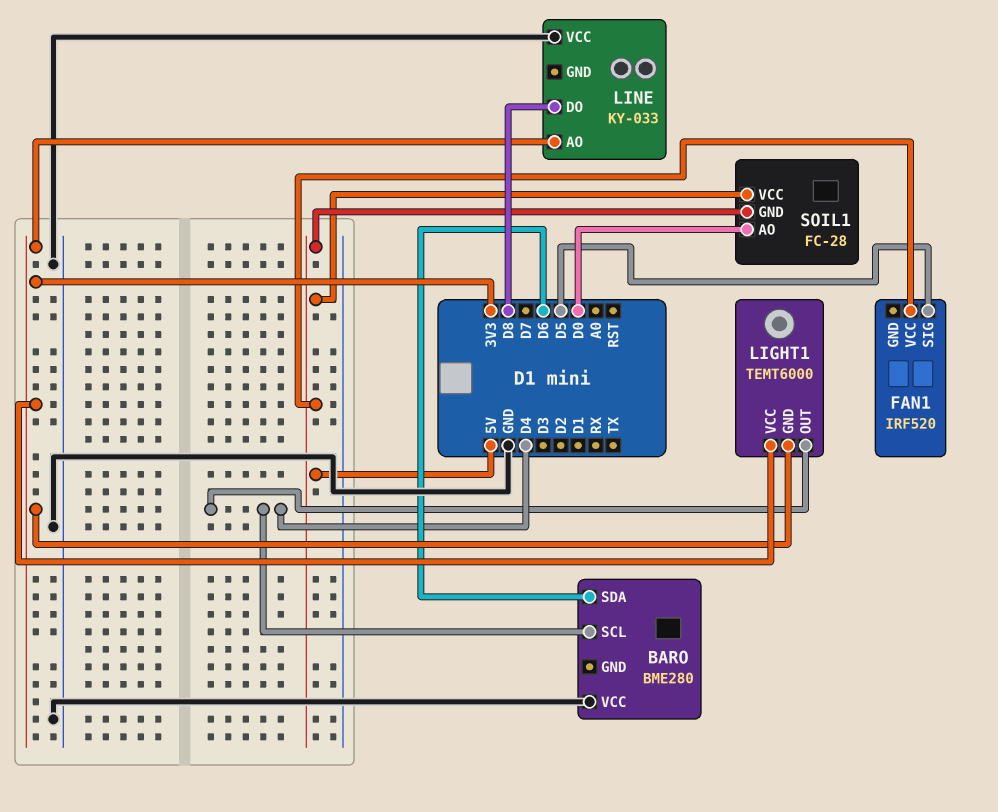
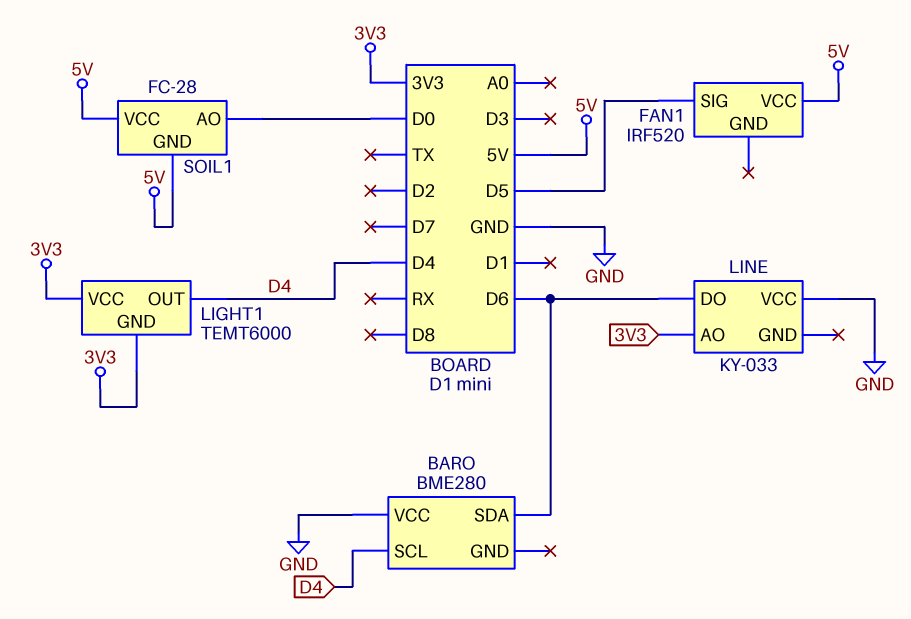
LINE pin DO: D8 -> D6

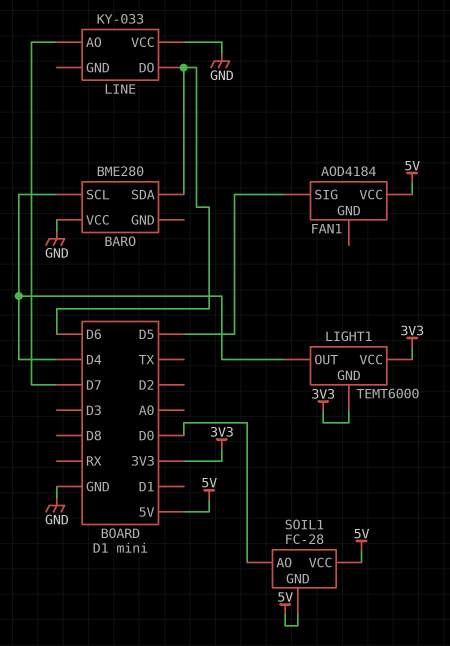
FAN1: IRF520 -> AOD4184
LINE pin AO: 3V3 -> D7

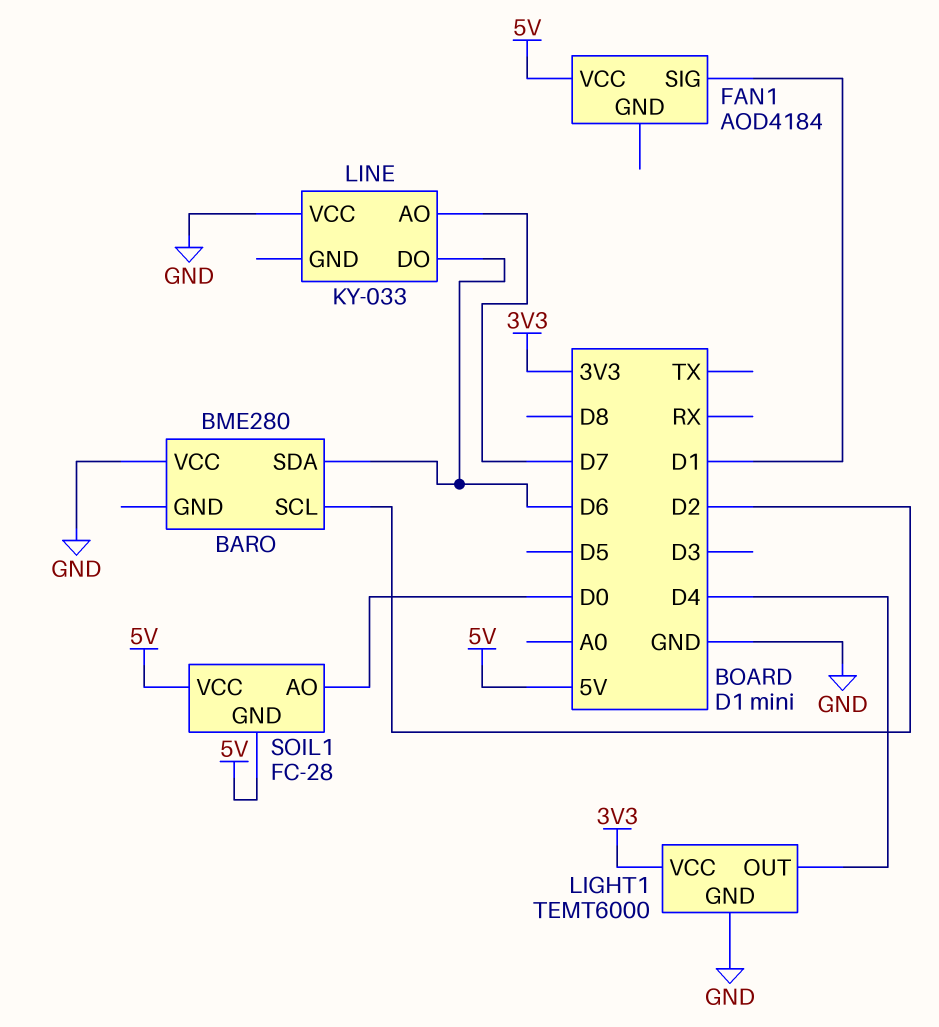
BARO pin SCL: D4 -> D2
FAN1 pin SIG: D5 -> D1
LIGHT1 pin GND: 3V3 -> GND

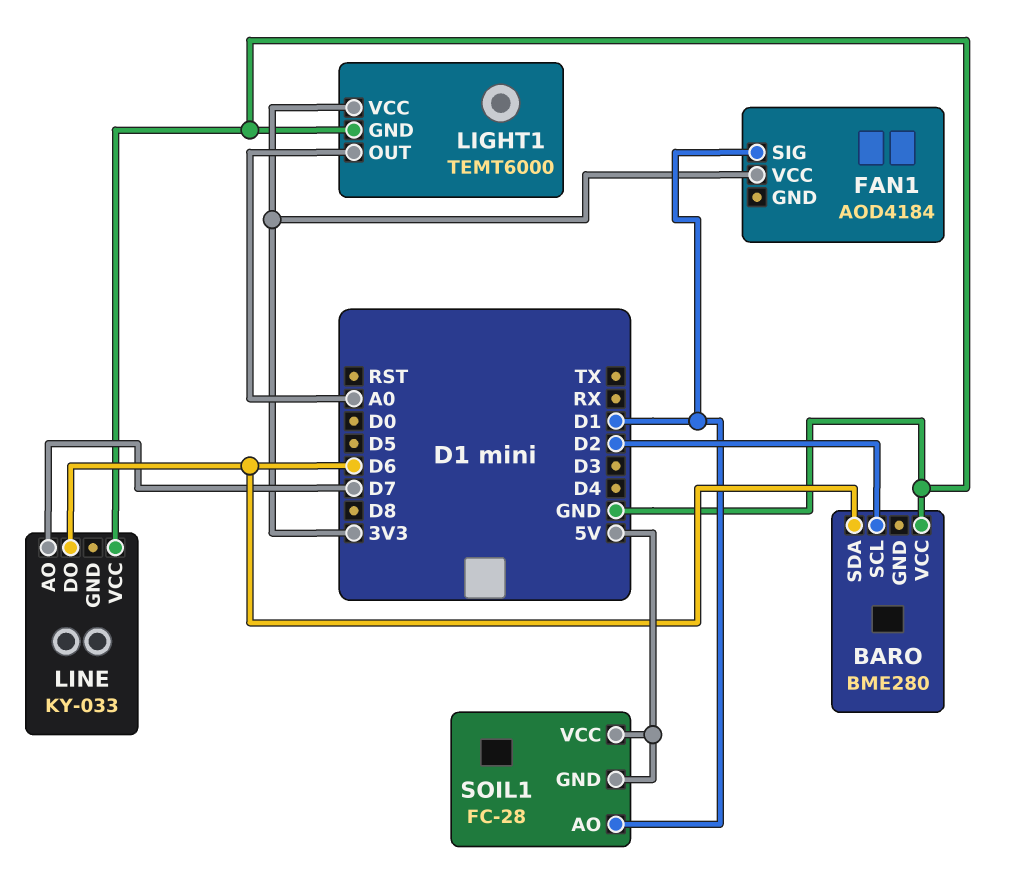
FAN1 pin VCC: 5V -> 3V3
LIGHT1 pin OUT: D4 -> A0
SOIL1 pin AO: D0 -> D1

